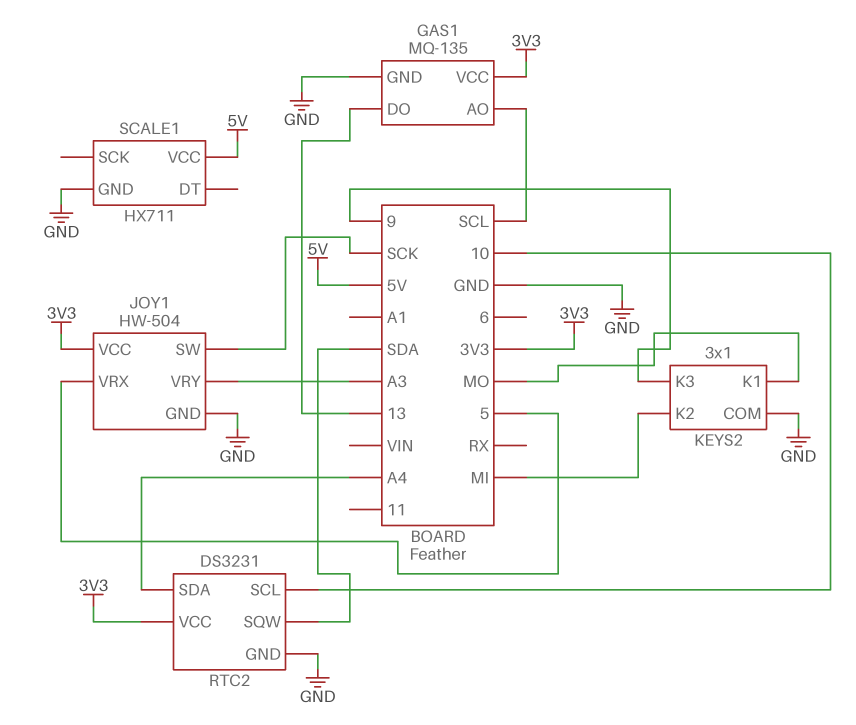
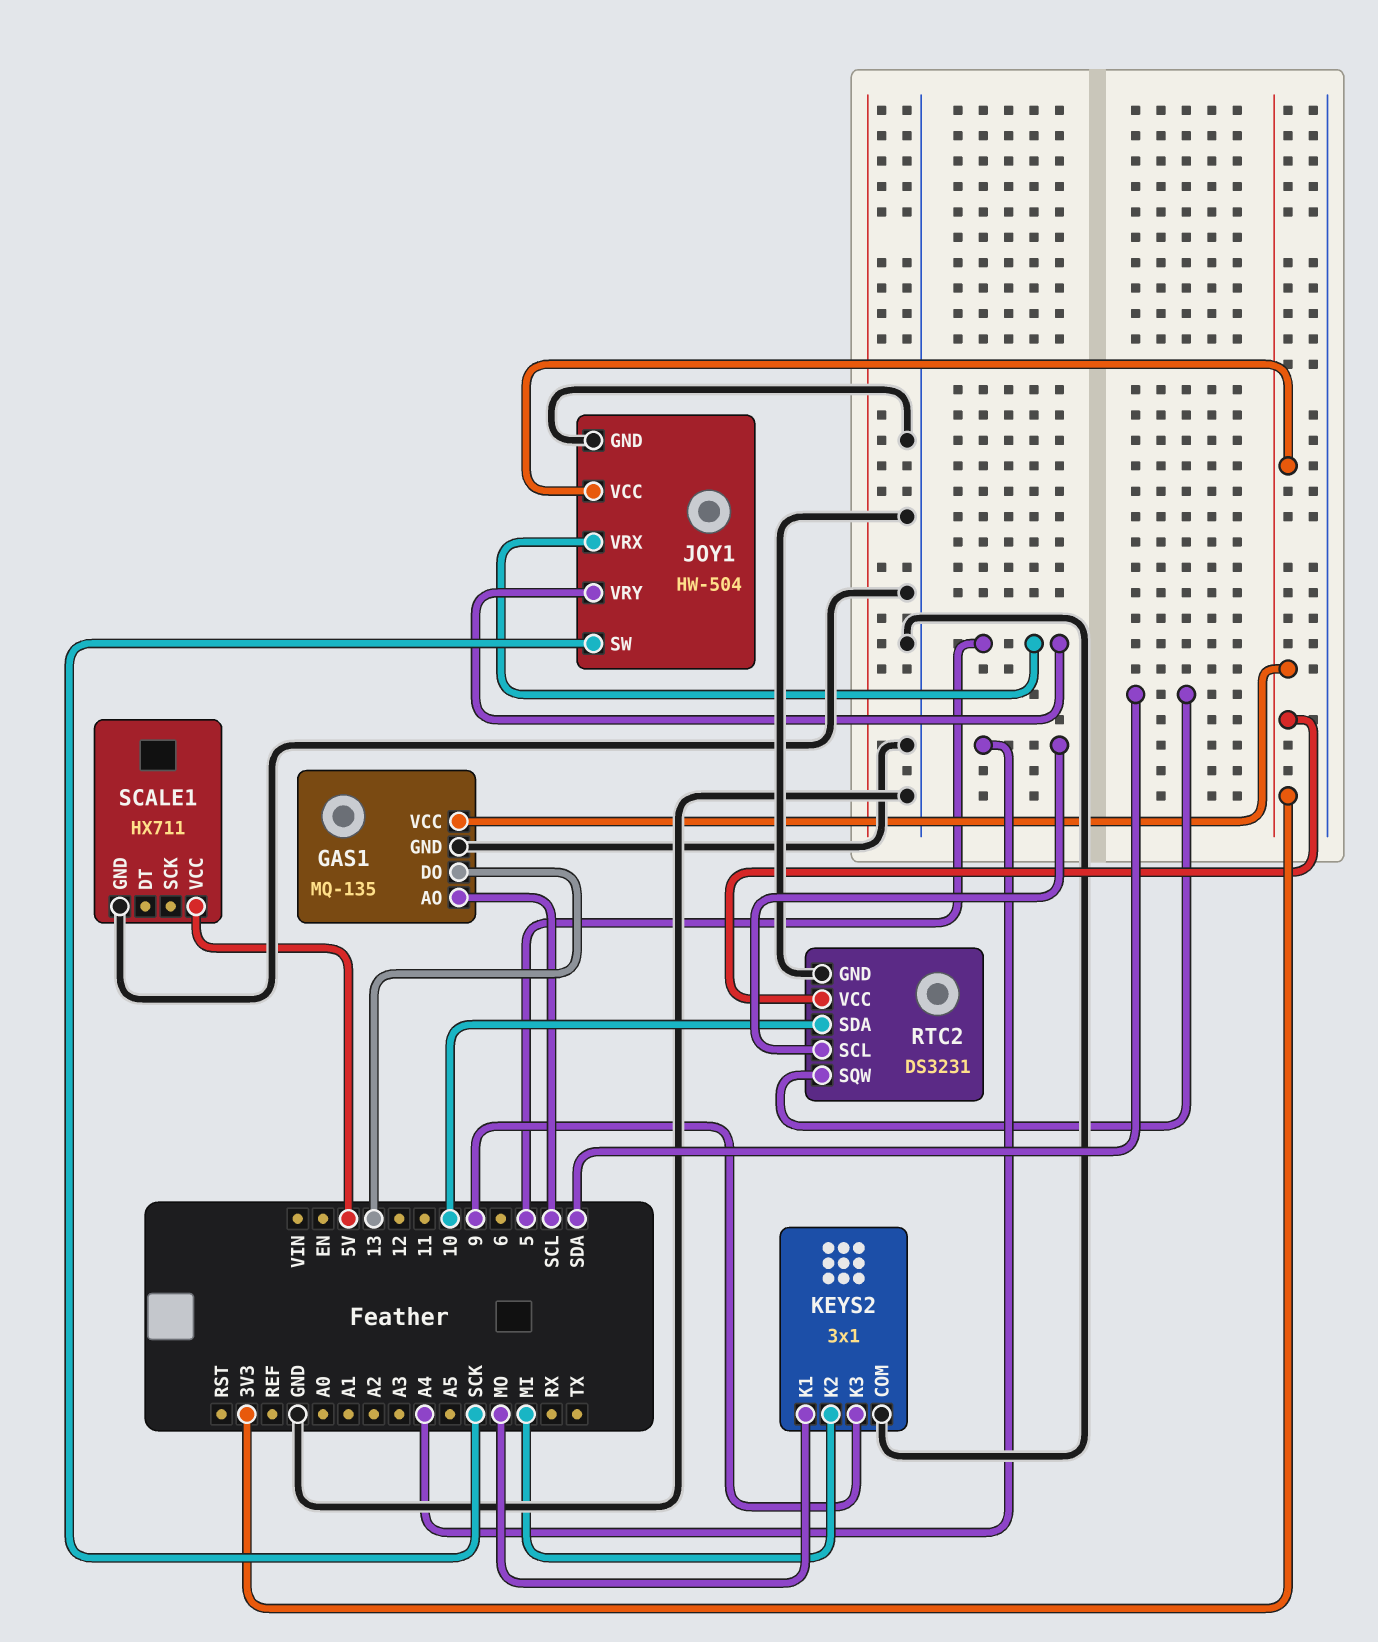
JOY1 pin VRY: A3 -> 5
RTC2 pin SCL: 10 -> A4
RTC2 pin SDA: A4 -> 10

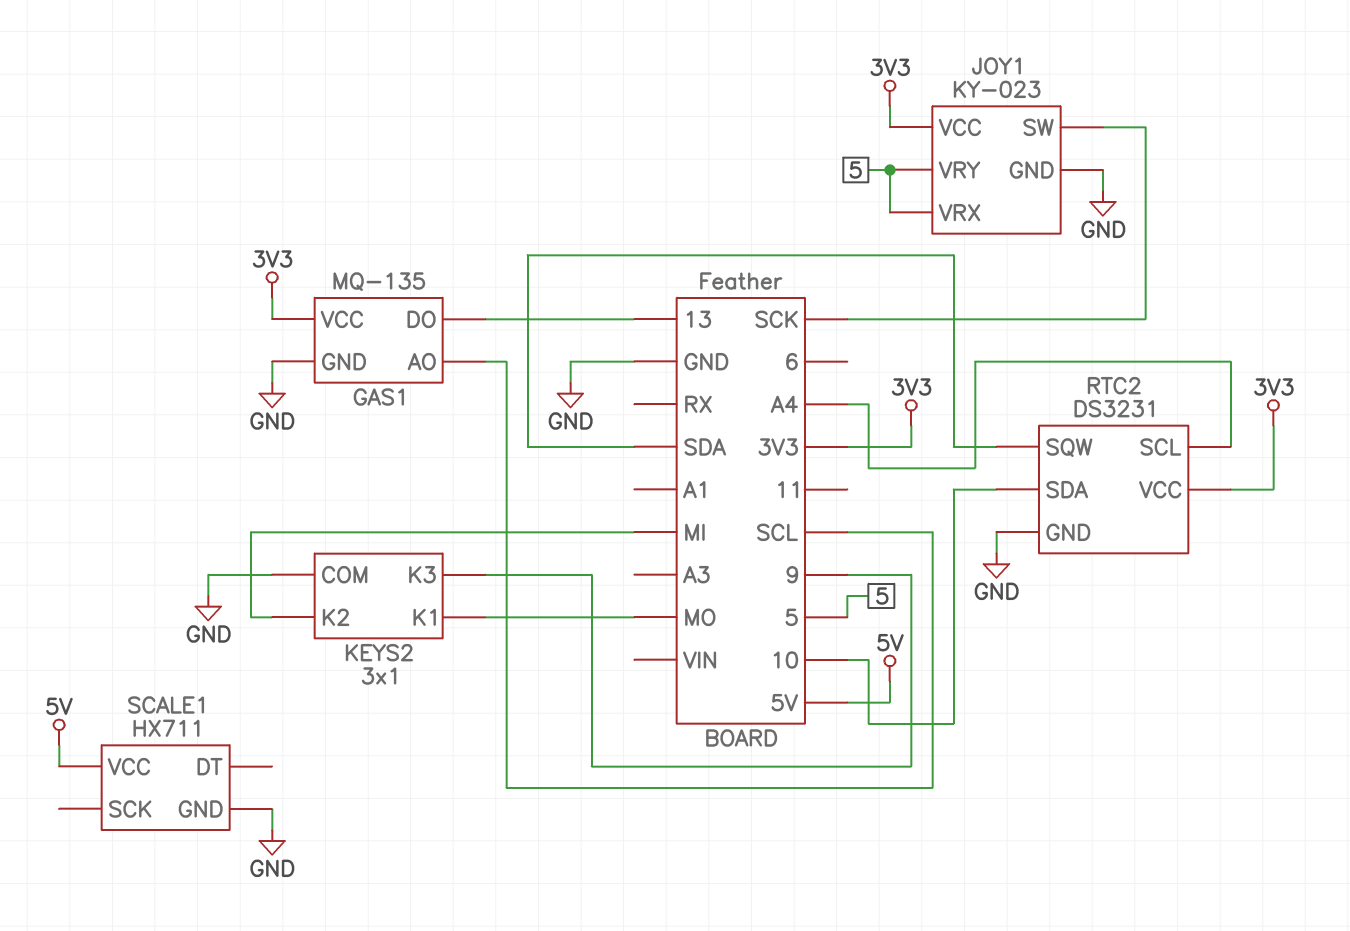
JOY1: HW-504 -> KY-023

